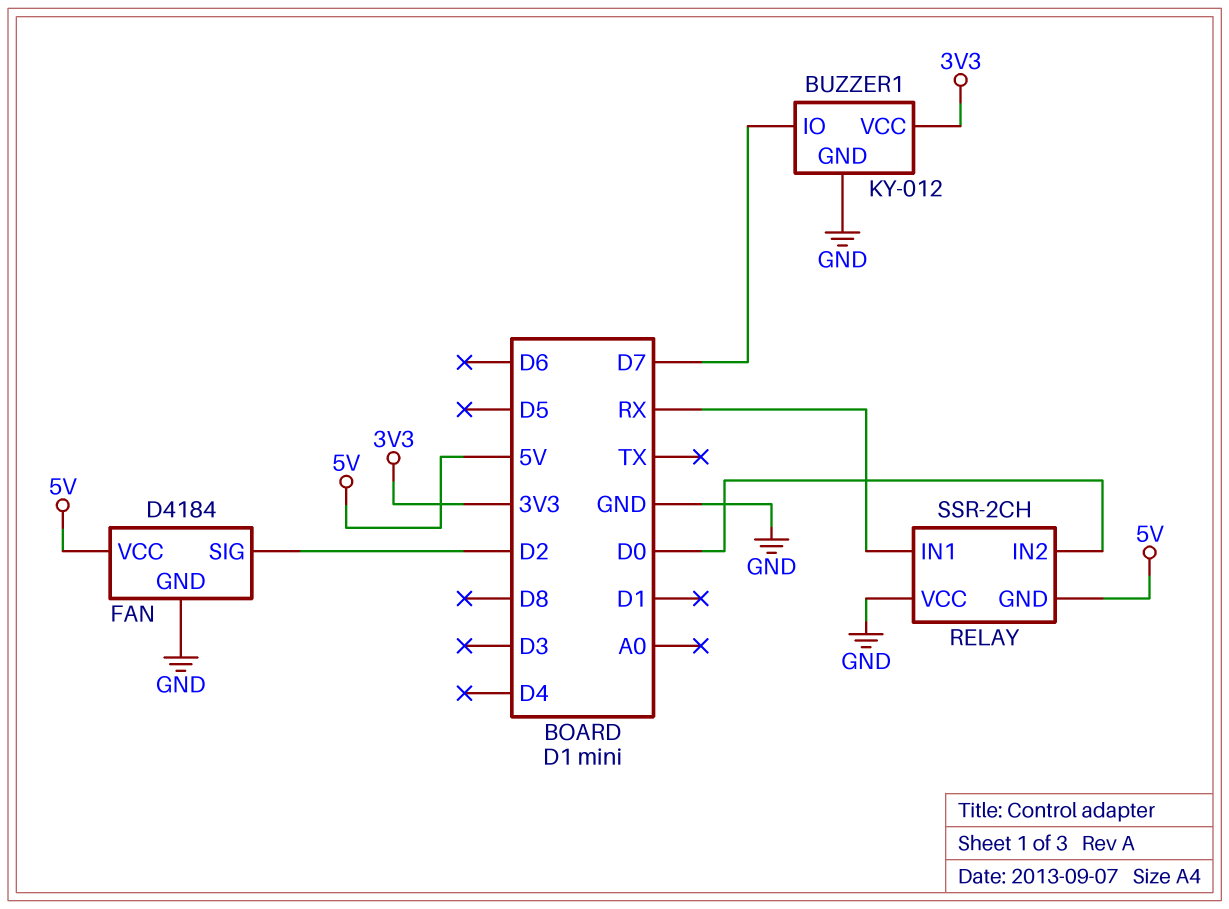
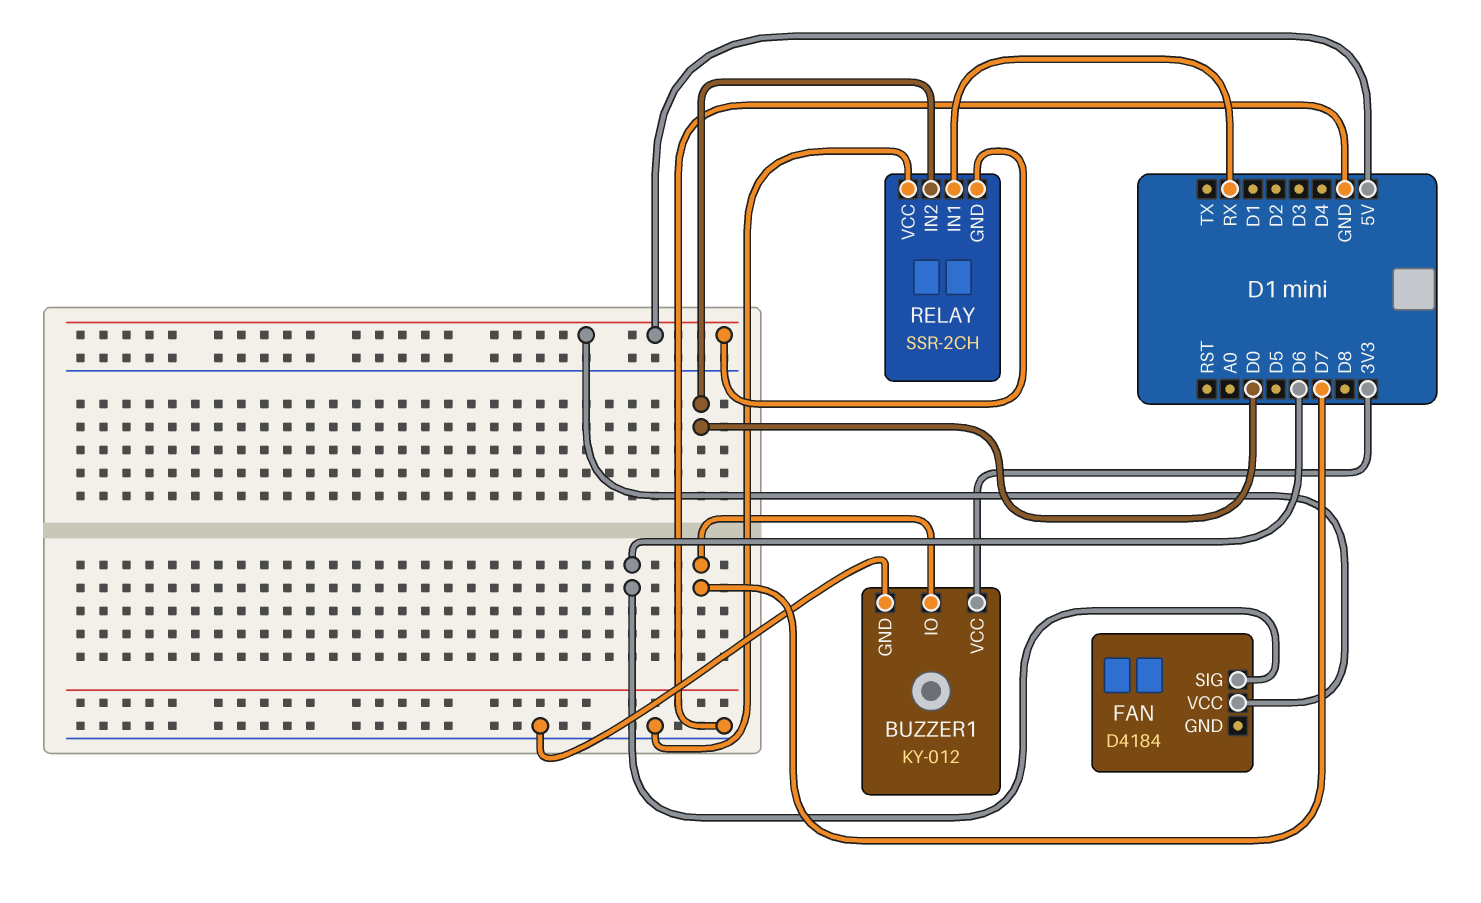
FAN pin GND: GND -> none
FAN pin SIG: D2 -> D6

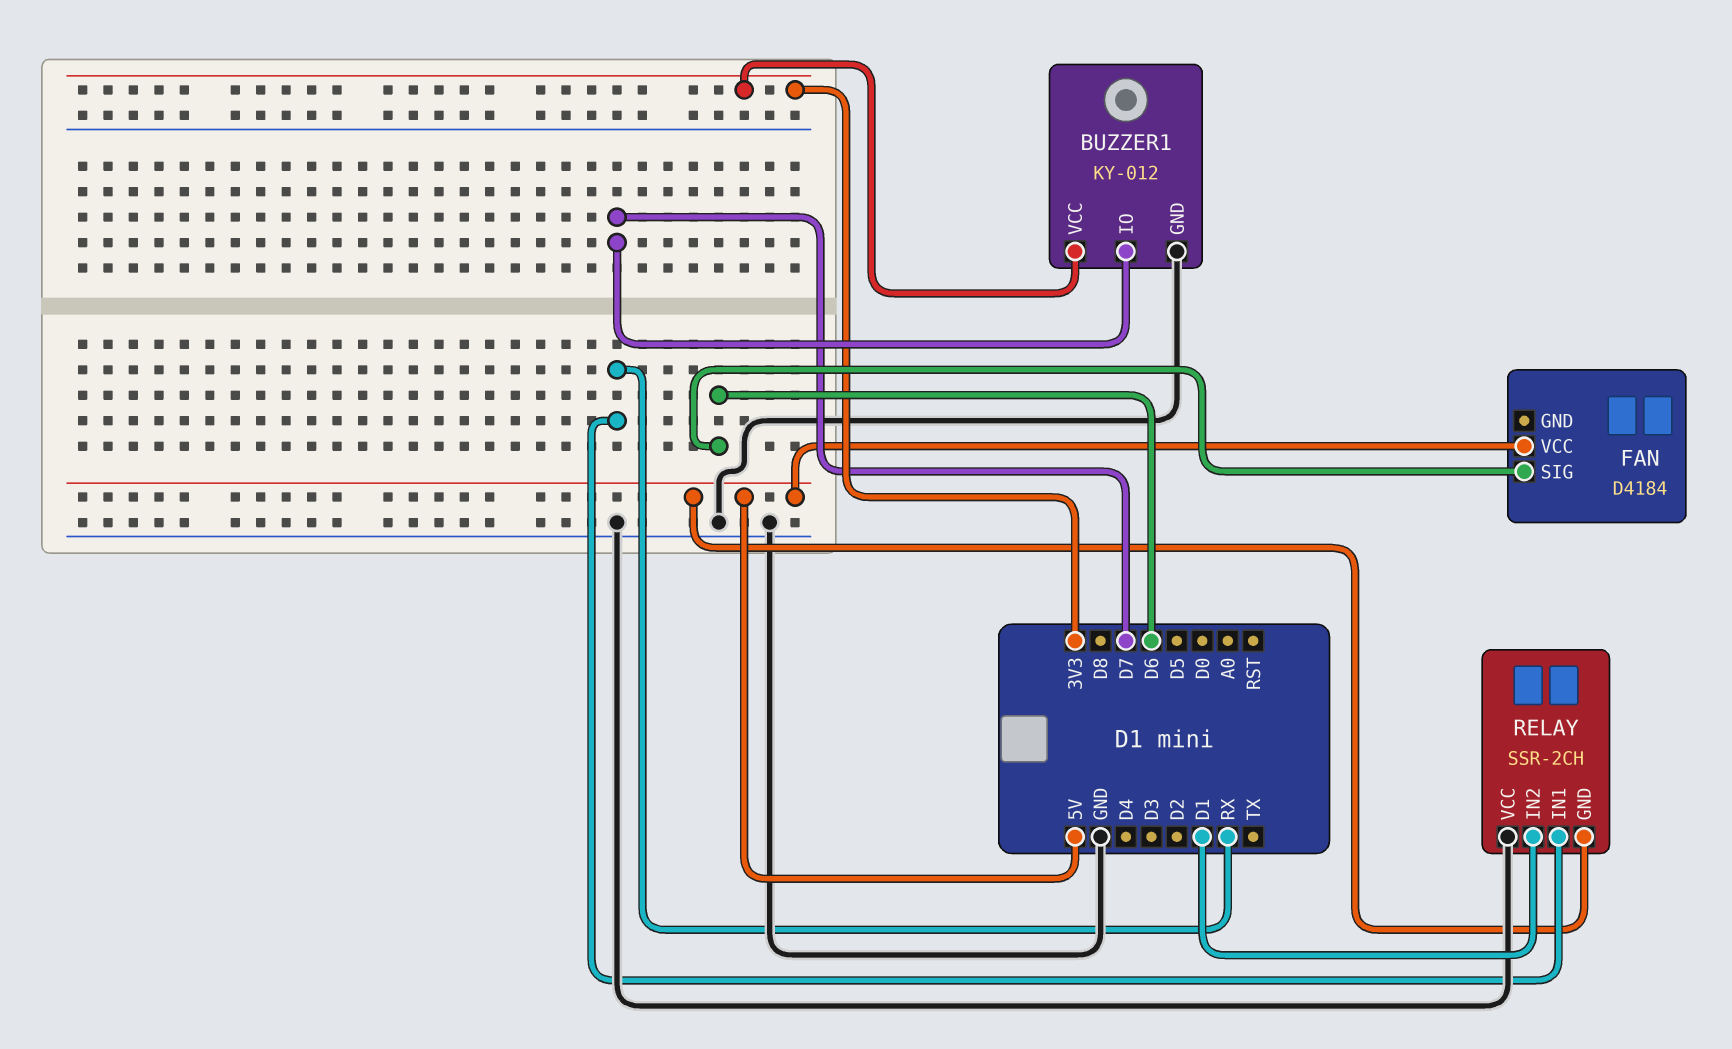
RELAY pin IN2: D0 -> D1

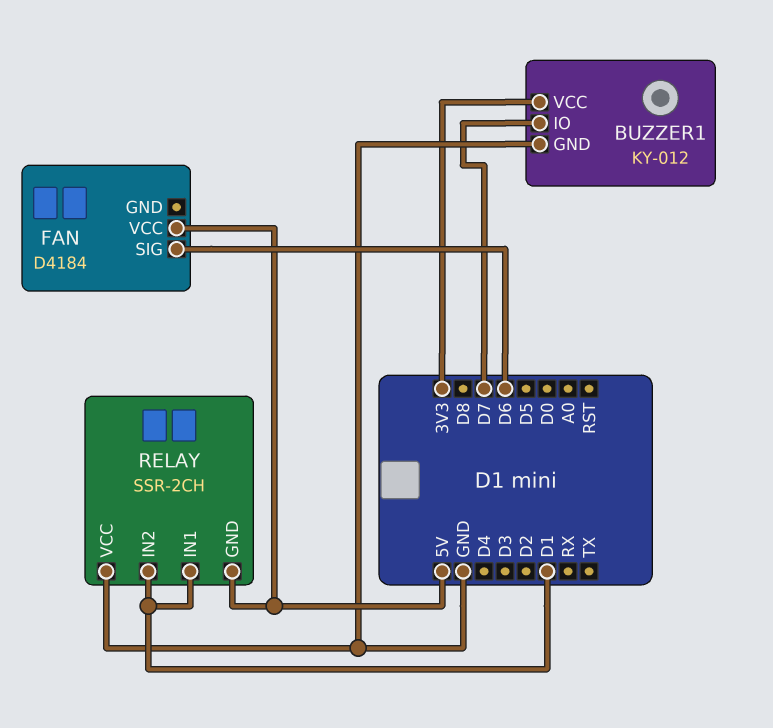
RELAY pin IN1: RX -> D1

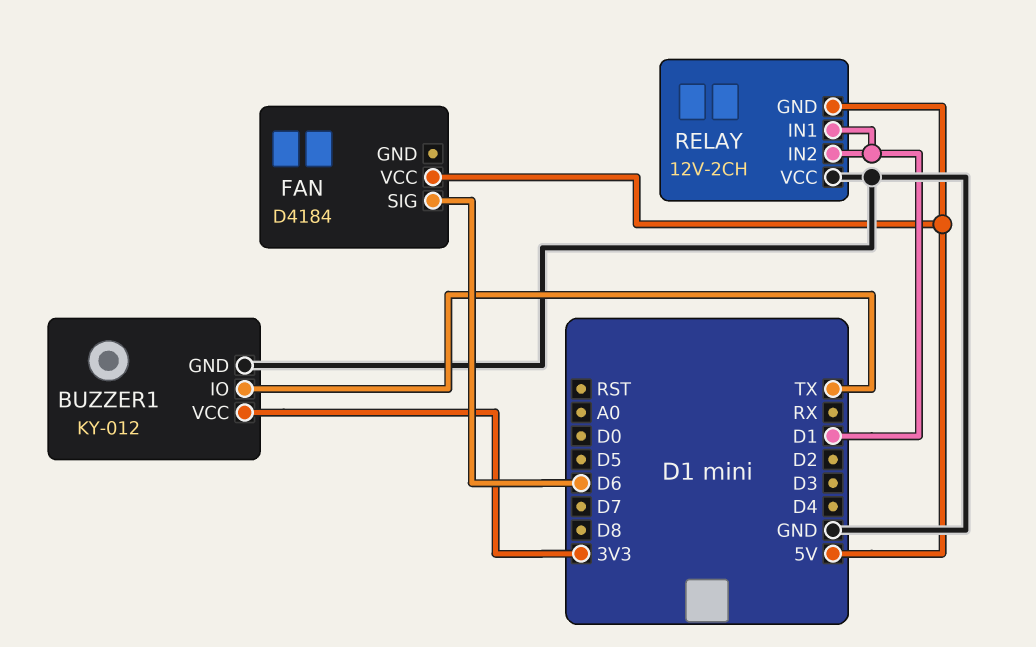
BUZZER1 pin IO: D7 -> TX
RELAY: SSR-2CH -> 12V-2CH

